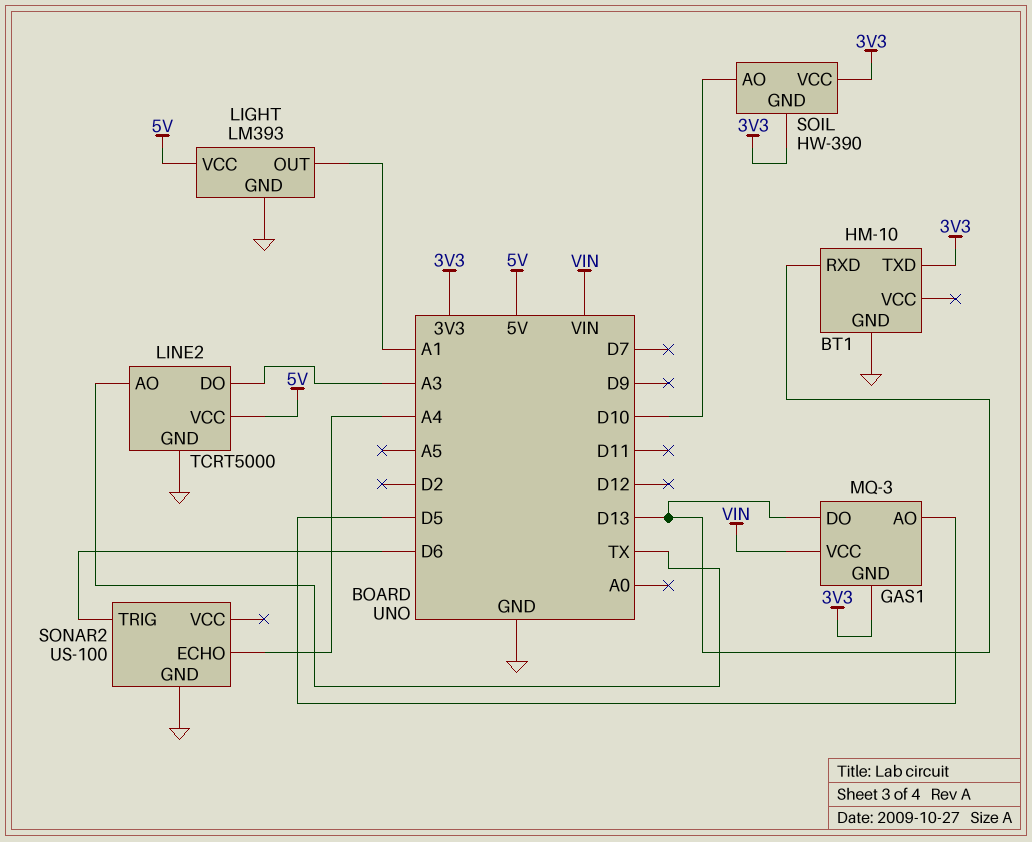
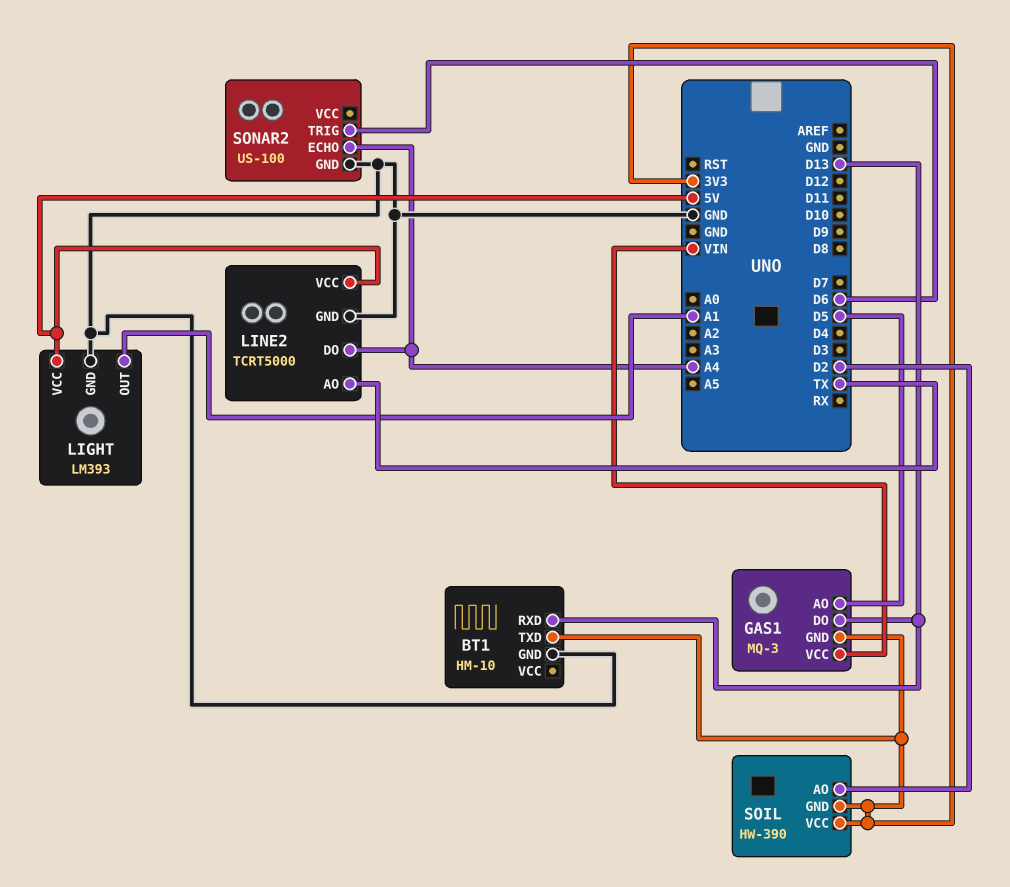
LINE2 pin DO: A3 -> A4
SOIL pin AO: D10 -> D2

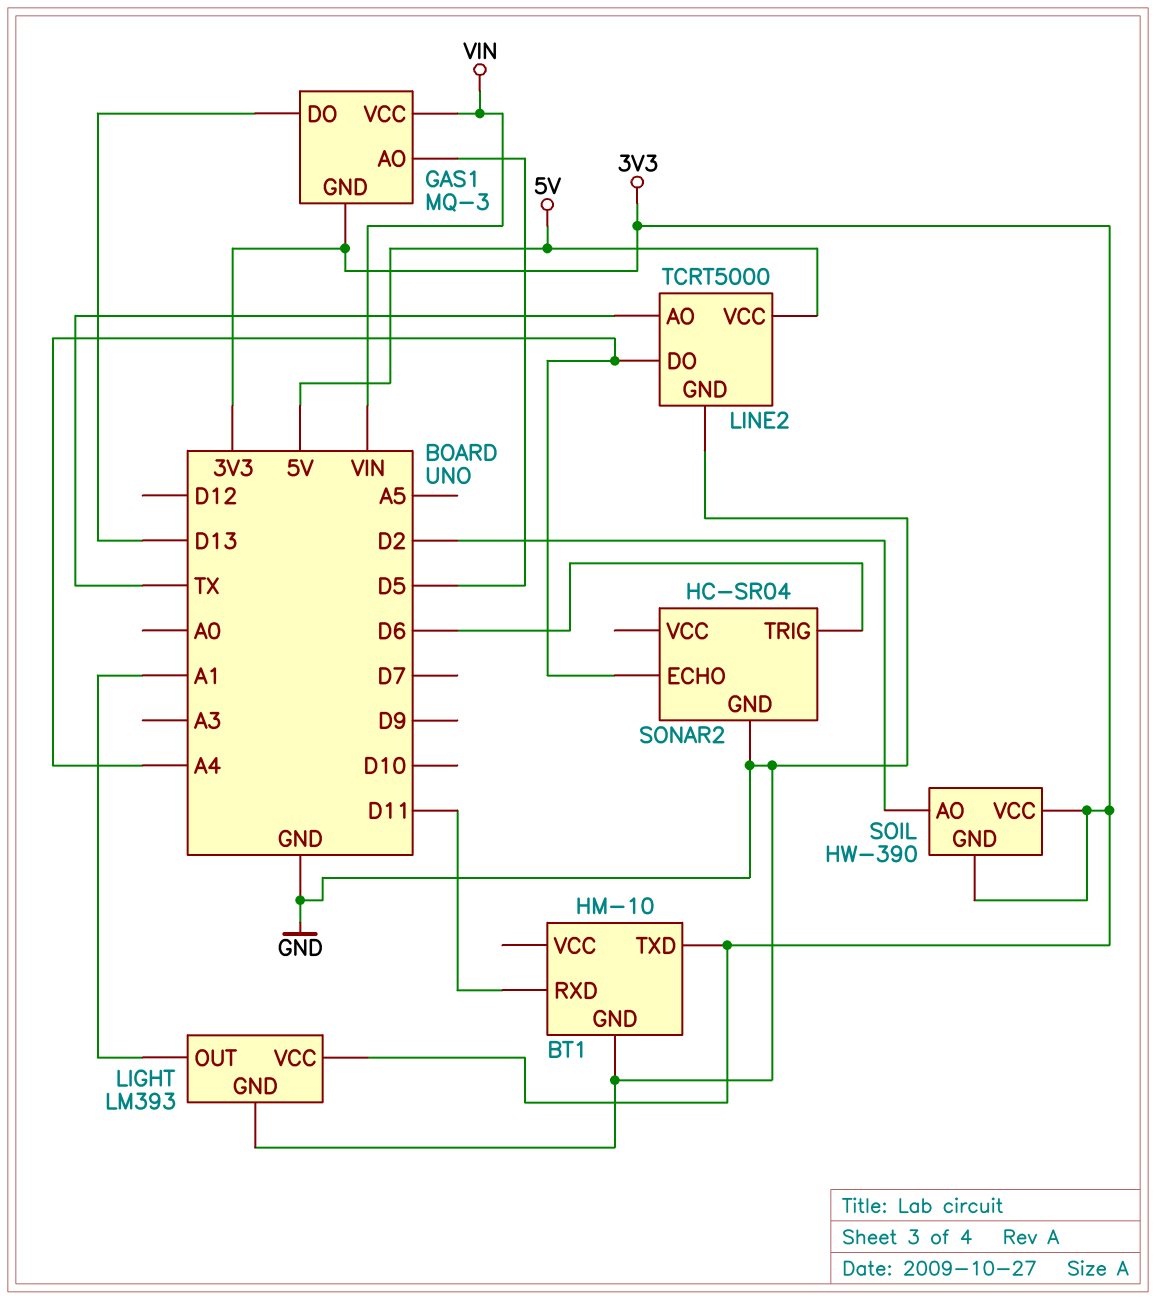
BT1 pin RXD: D13 -> D11
LIGHT pin VCC: 5V -> 3V3
SONAR2: US-100 -> HC-SR04

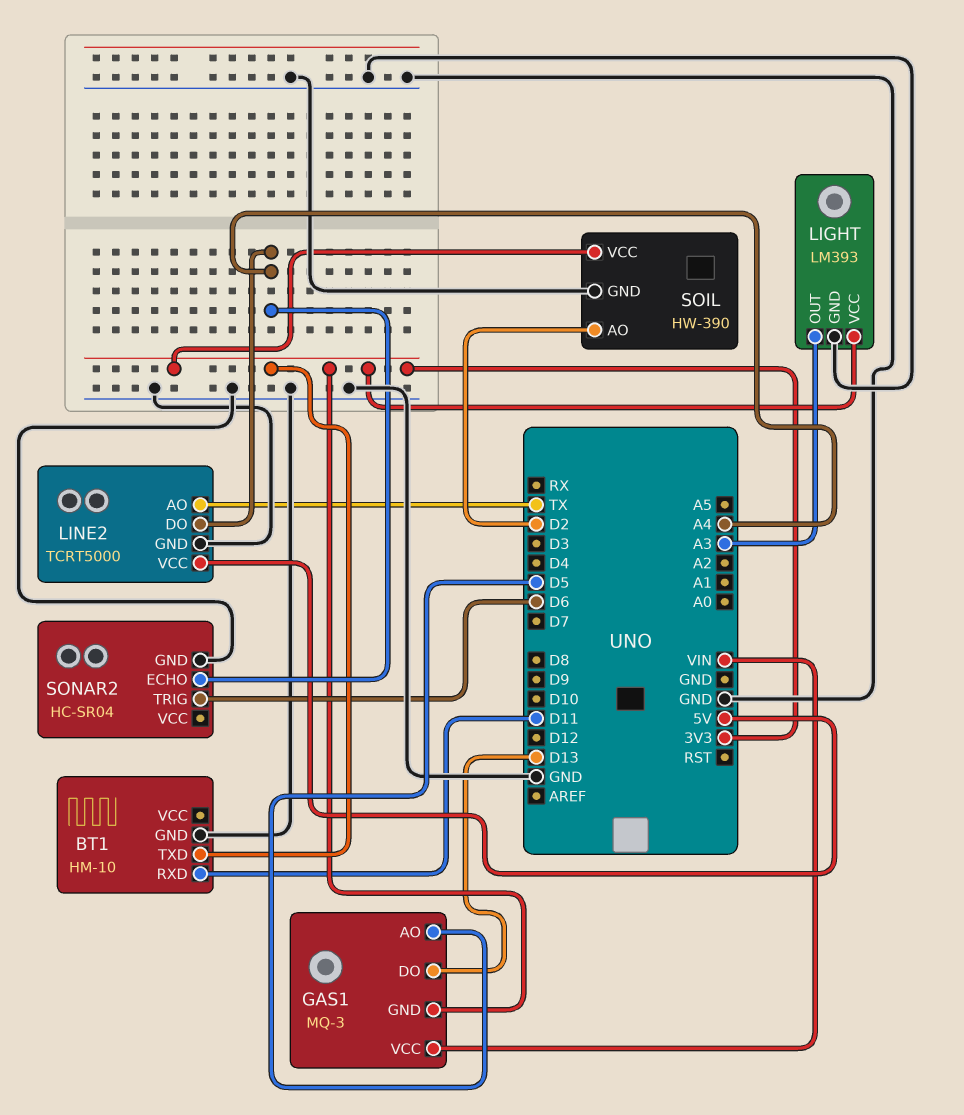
LIGHT pin OUT: A1 -> A3
SOIL pin GND: 3V3 -> GND

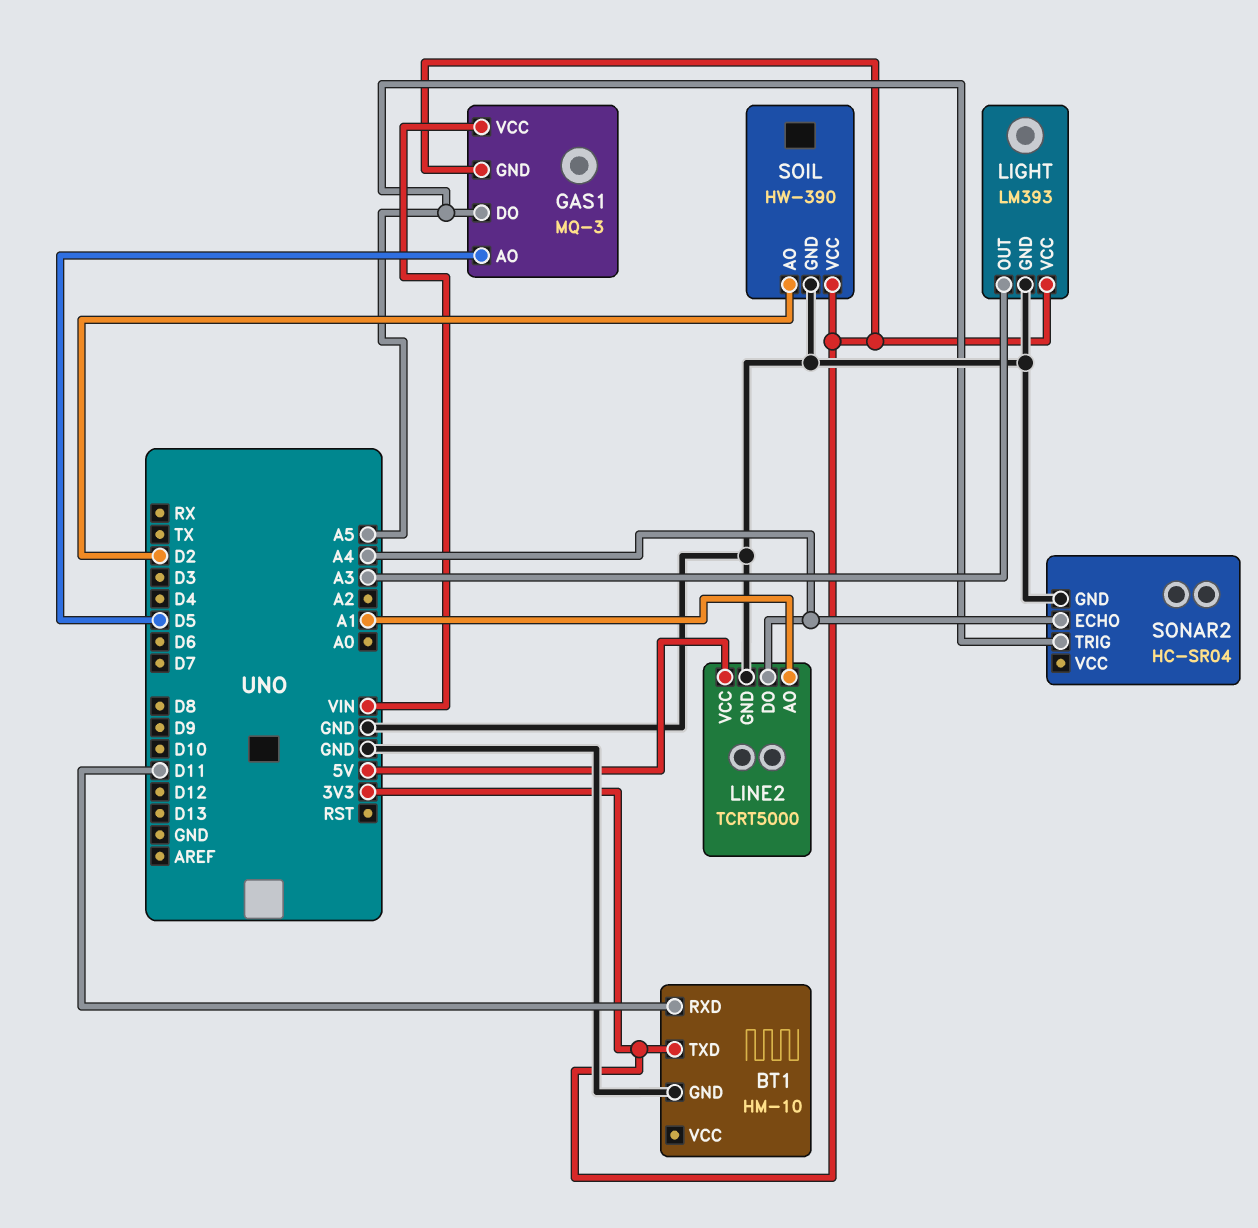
GAS1 pin DO: D13 -> A5
LINE2 pin AO: TX -> A1
SONAR2 pin TRIG: D6 -> A5

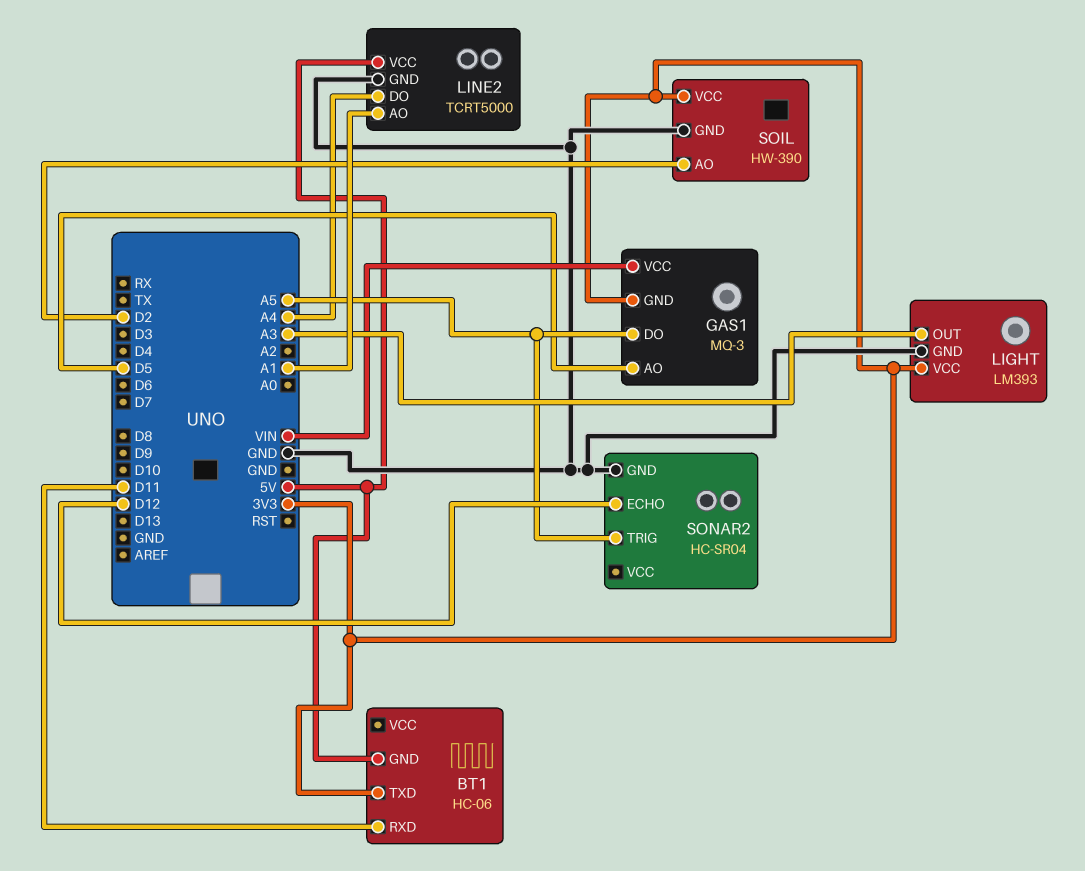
BT1: HM-10 -> HC-06
BT1 pin GND: GND -> 5V
SONAR2 pin ECHO: A4 -> D12

